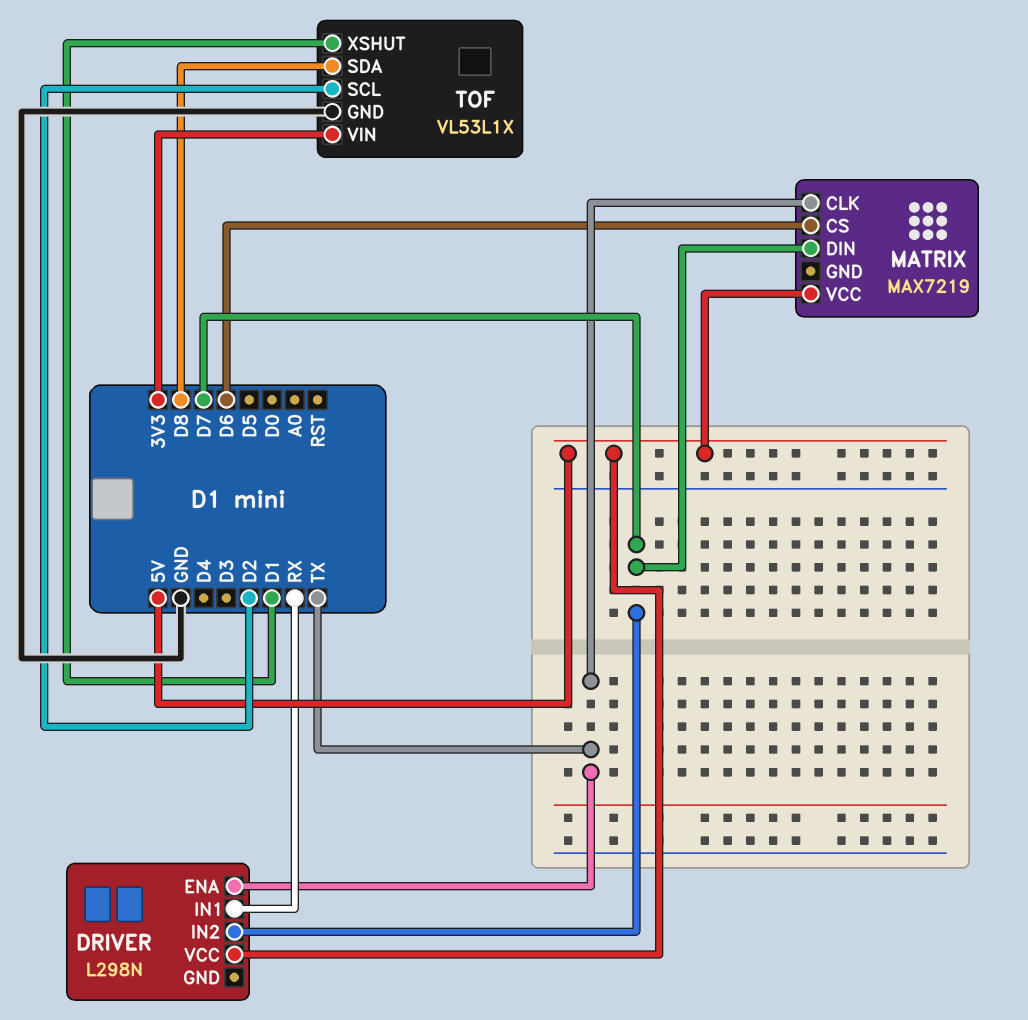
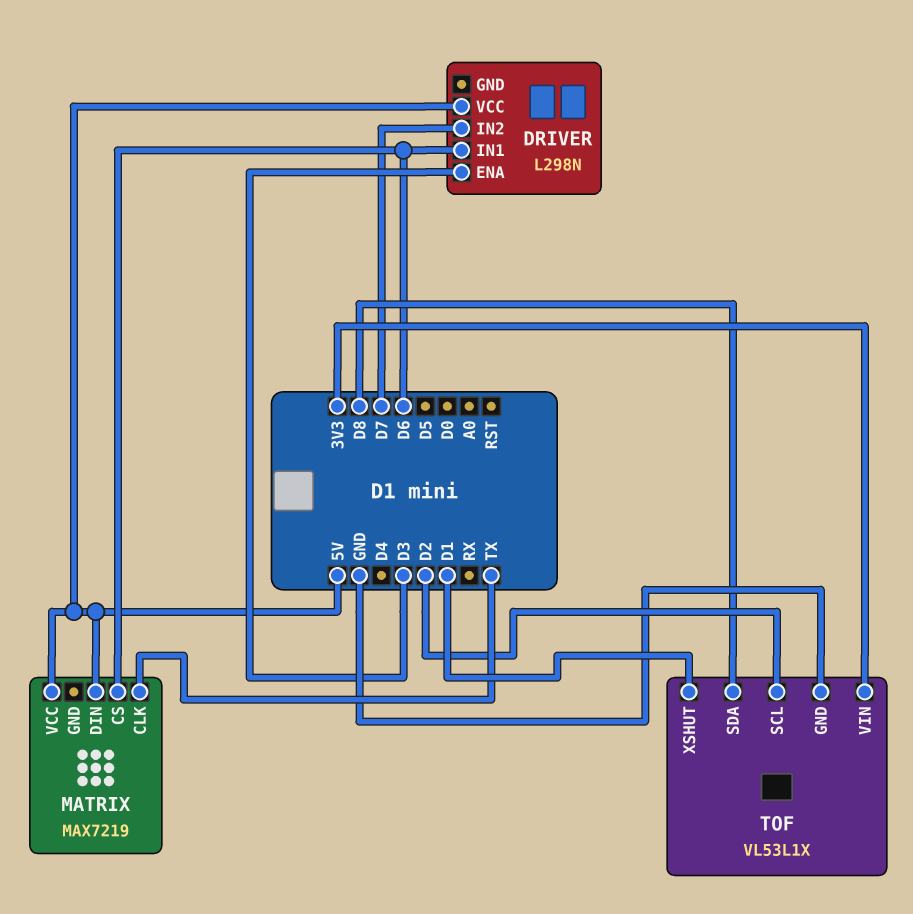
DRIVER pin ENA: TX -> D3
DRIVER pin IN1: RX -> D6
MATRIX pin DIN: D7 -> 5V

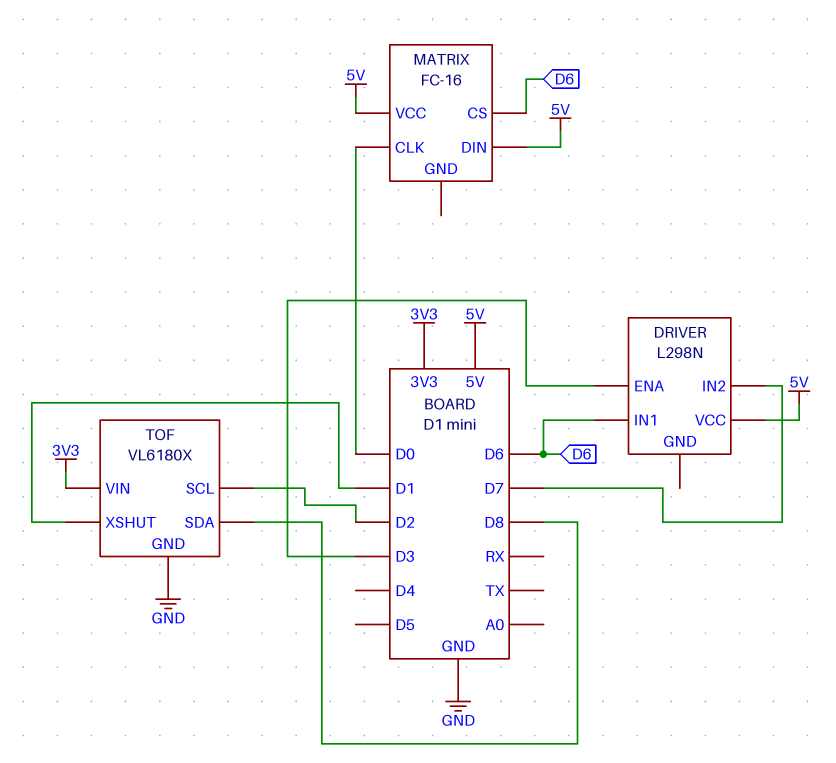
MATRIX: MAX7219 -> FC-16
MATRIX pin CLK: TX -> D0
TOF: VL53L1X -> VL6180X

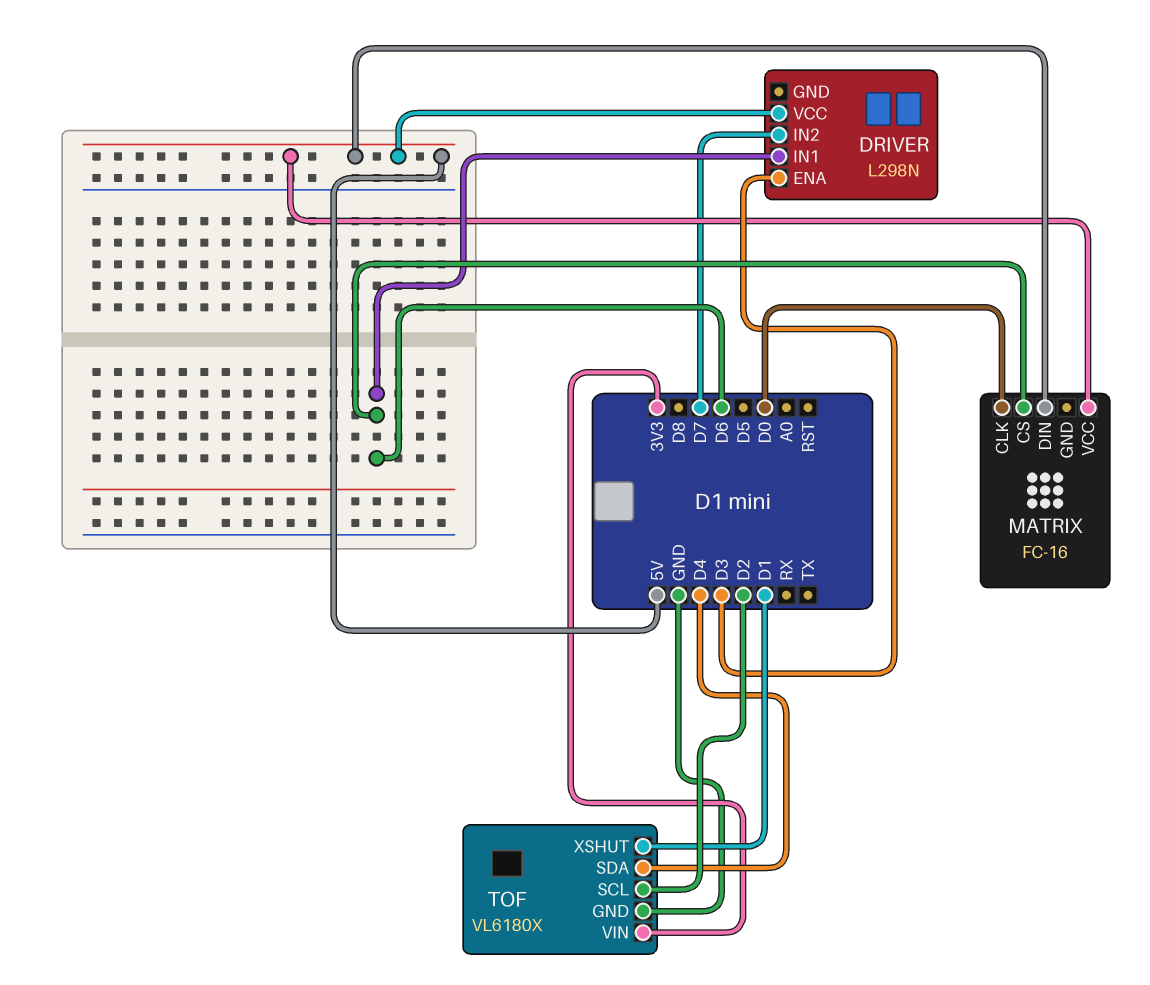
TOF pin SDA: D8 -> D4

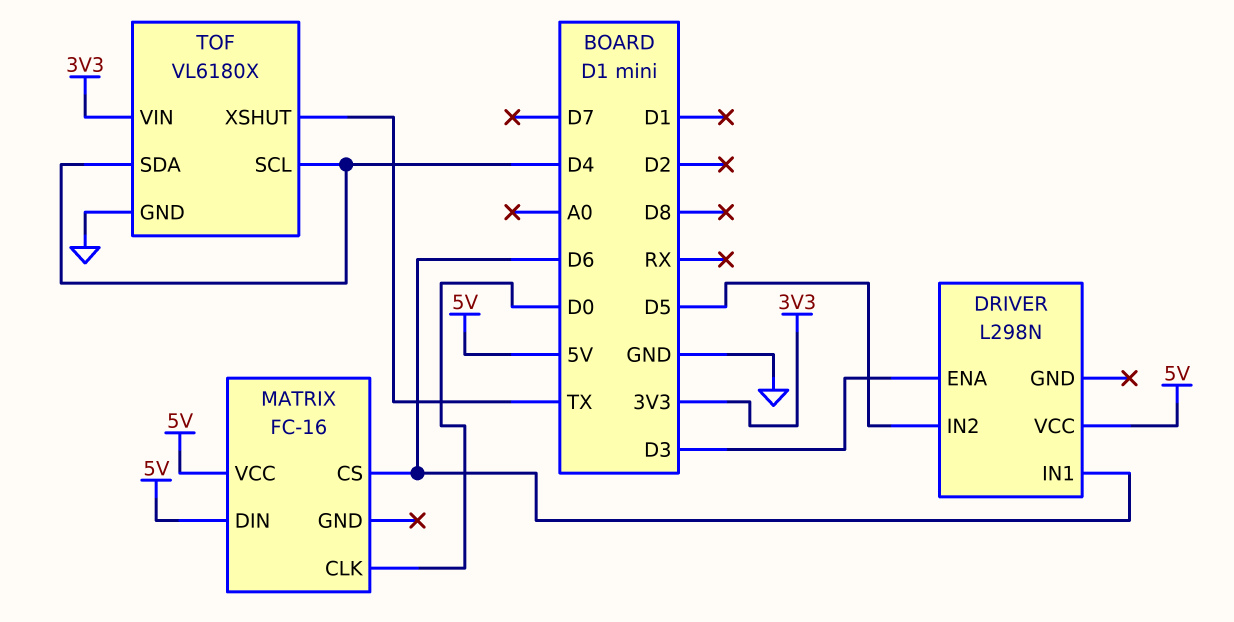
DRIVER pin IN2: D7 -> D5
TOF pin SCL: D2 -> D4
TOF pin XSHUT: D1 -> TX

